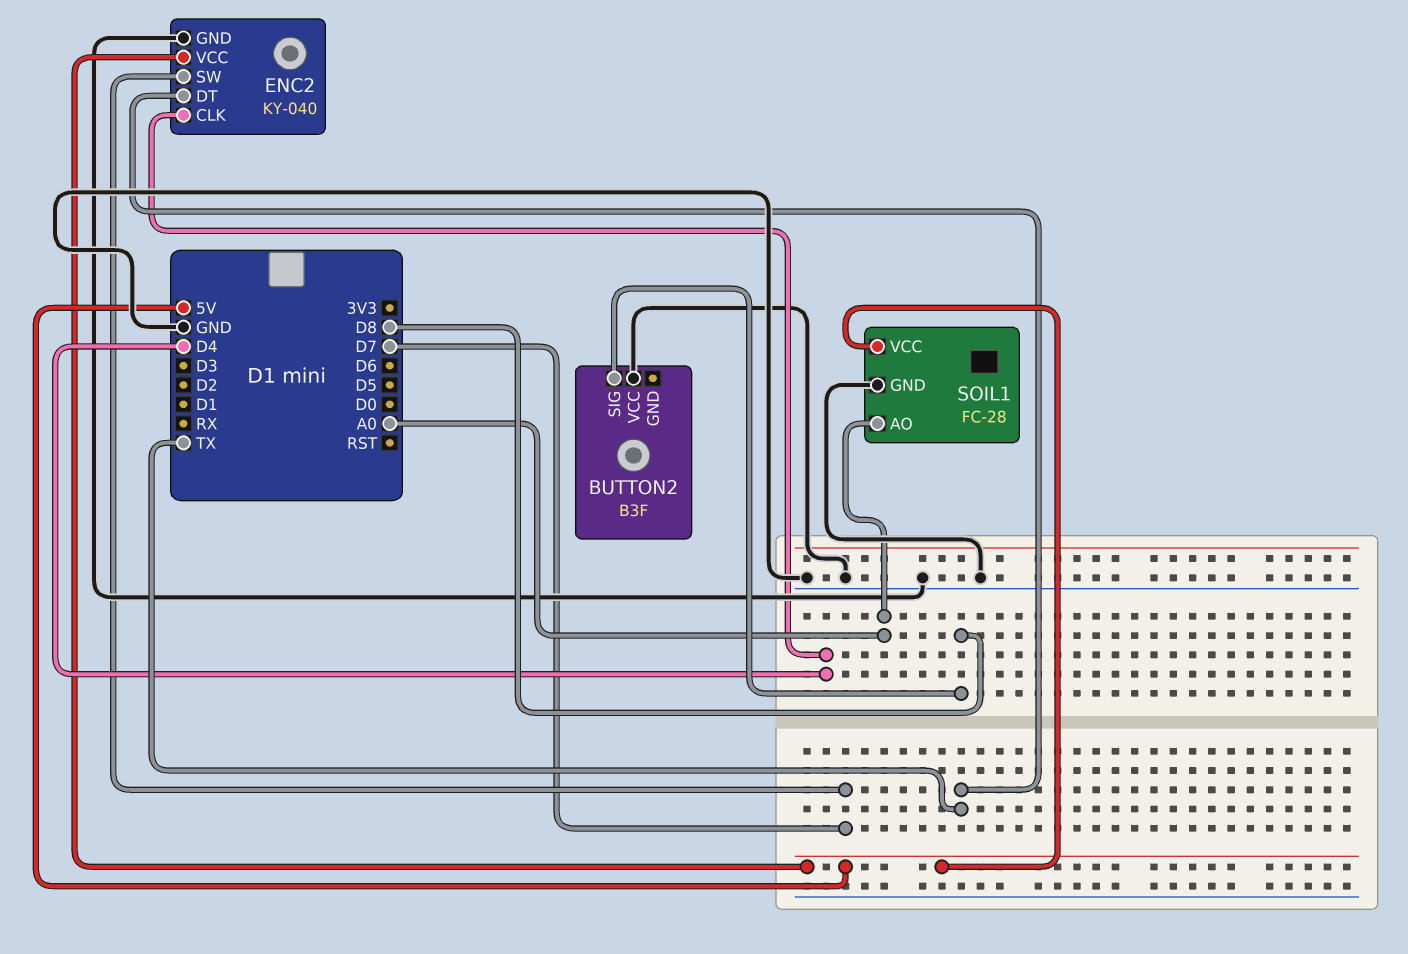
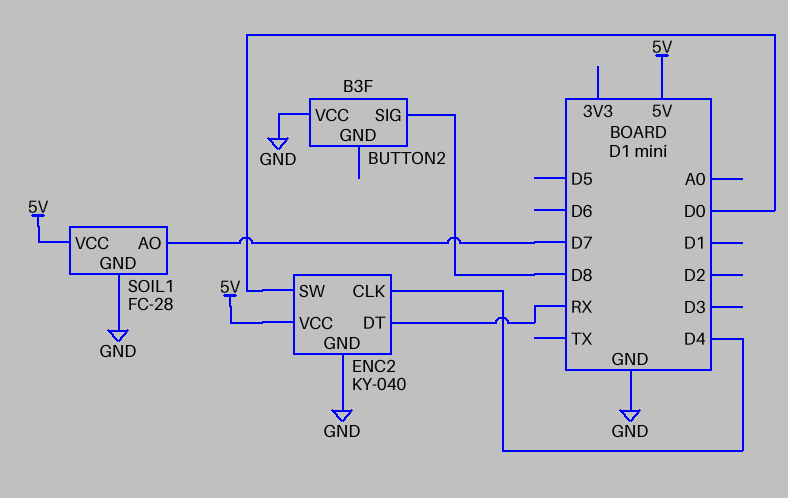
ENC2 pin DT: TX -> RX
ENC2 pin SW: D7 -> D0
SOIL1 pin AO: A0 -> D7

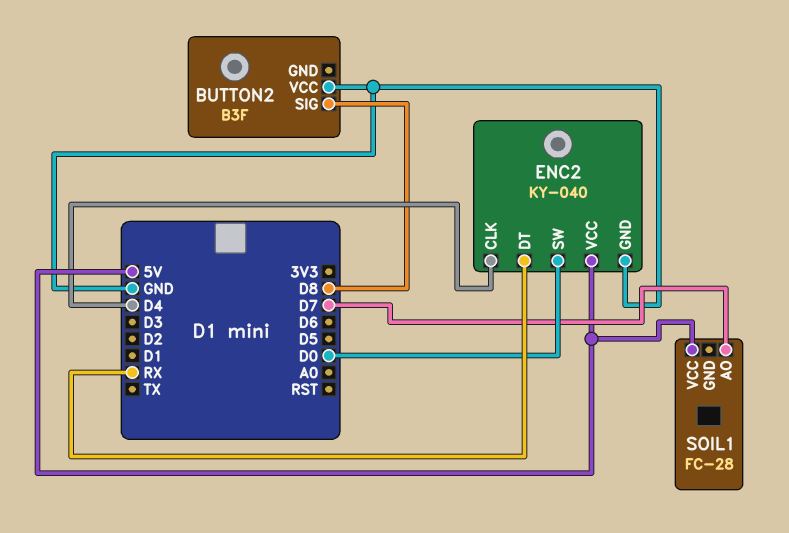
SOIL1 pin GND: GND -> none

